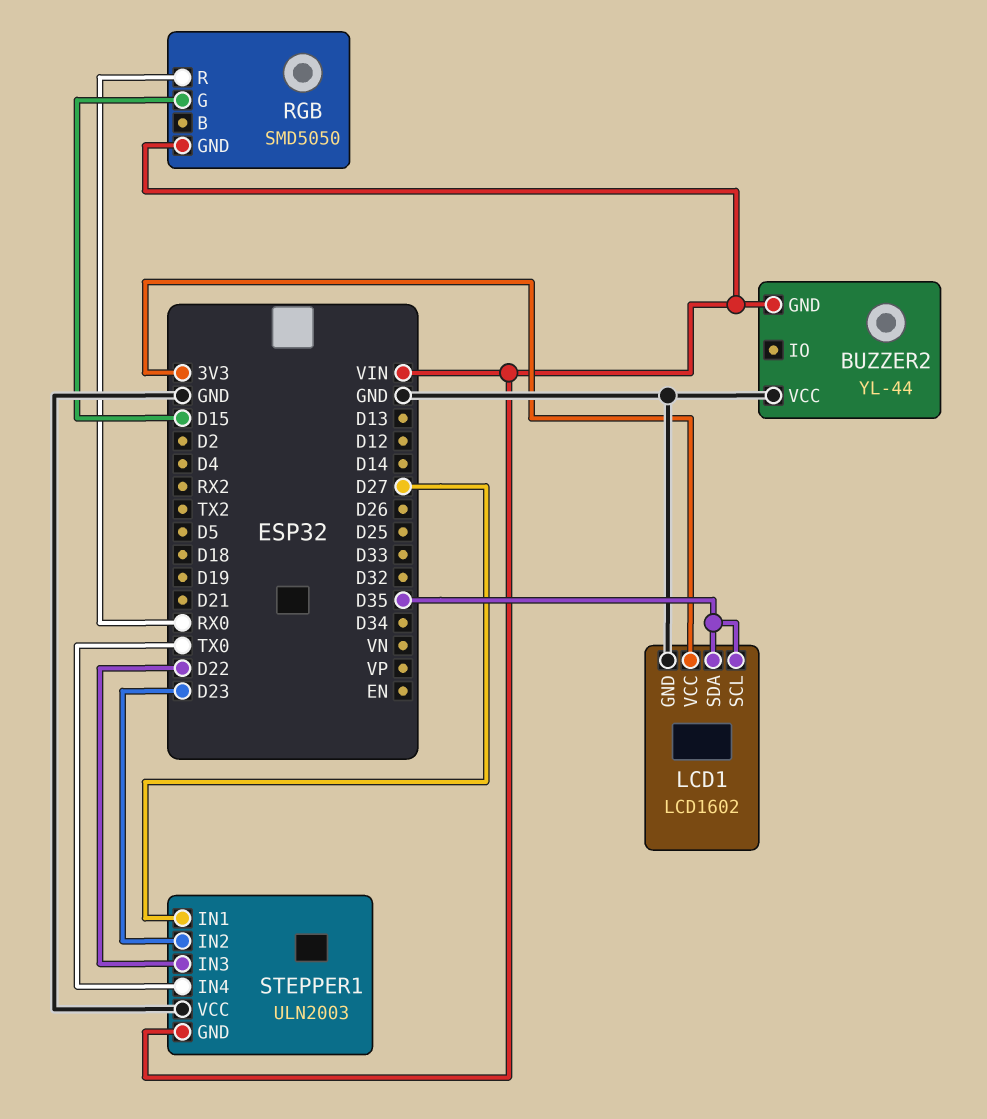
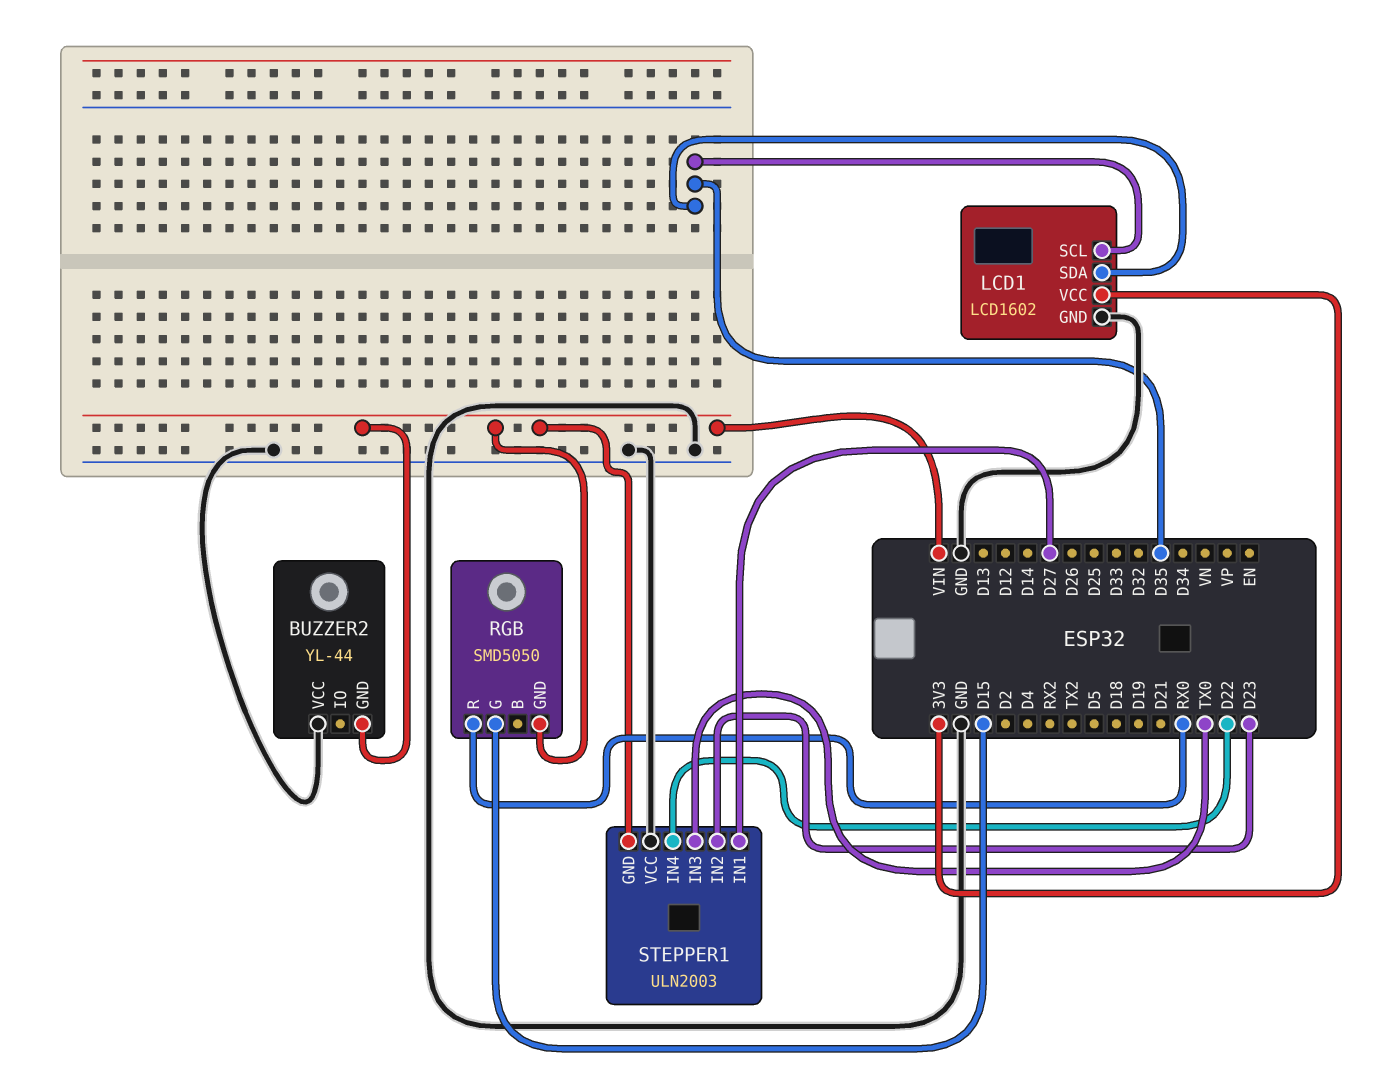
STEPPER1 pin IN3: D22 -> TX0
STEPPER1 pin IN4: TX0 -> D22

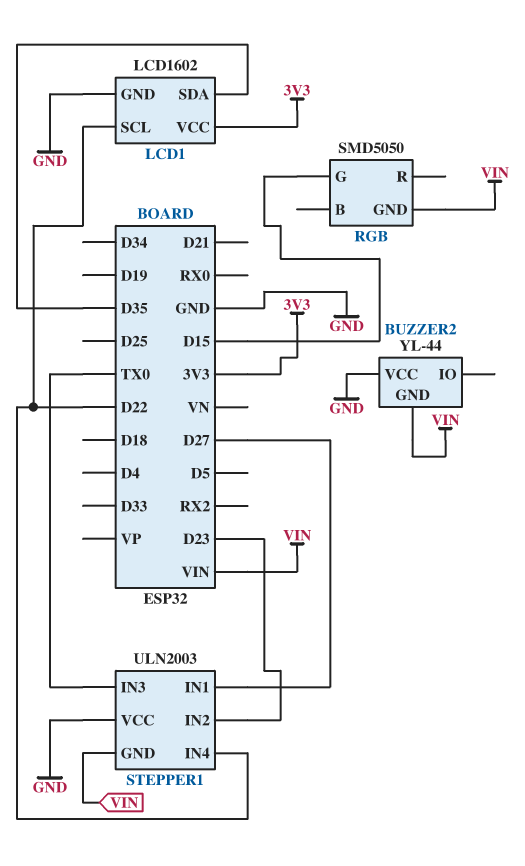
LCD1 pin SCL: D35 -> D22
RGB pin R: RX0 -> none

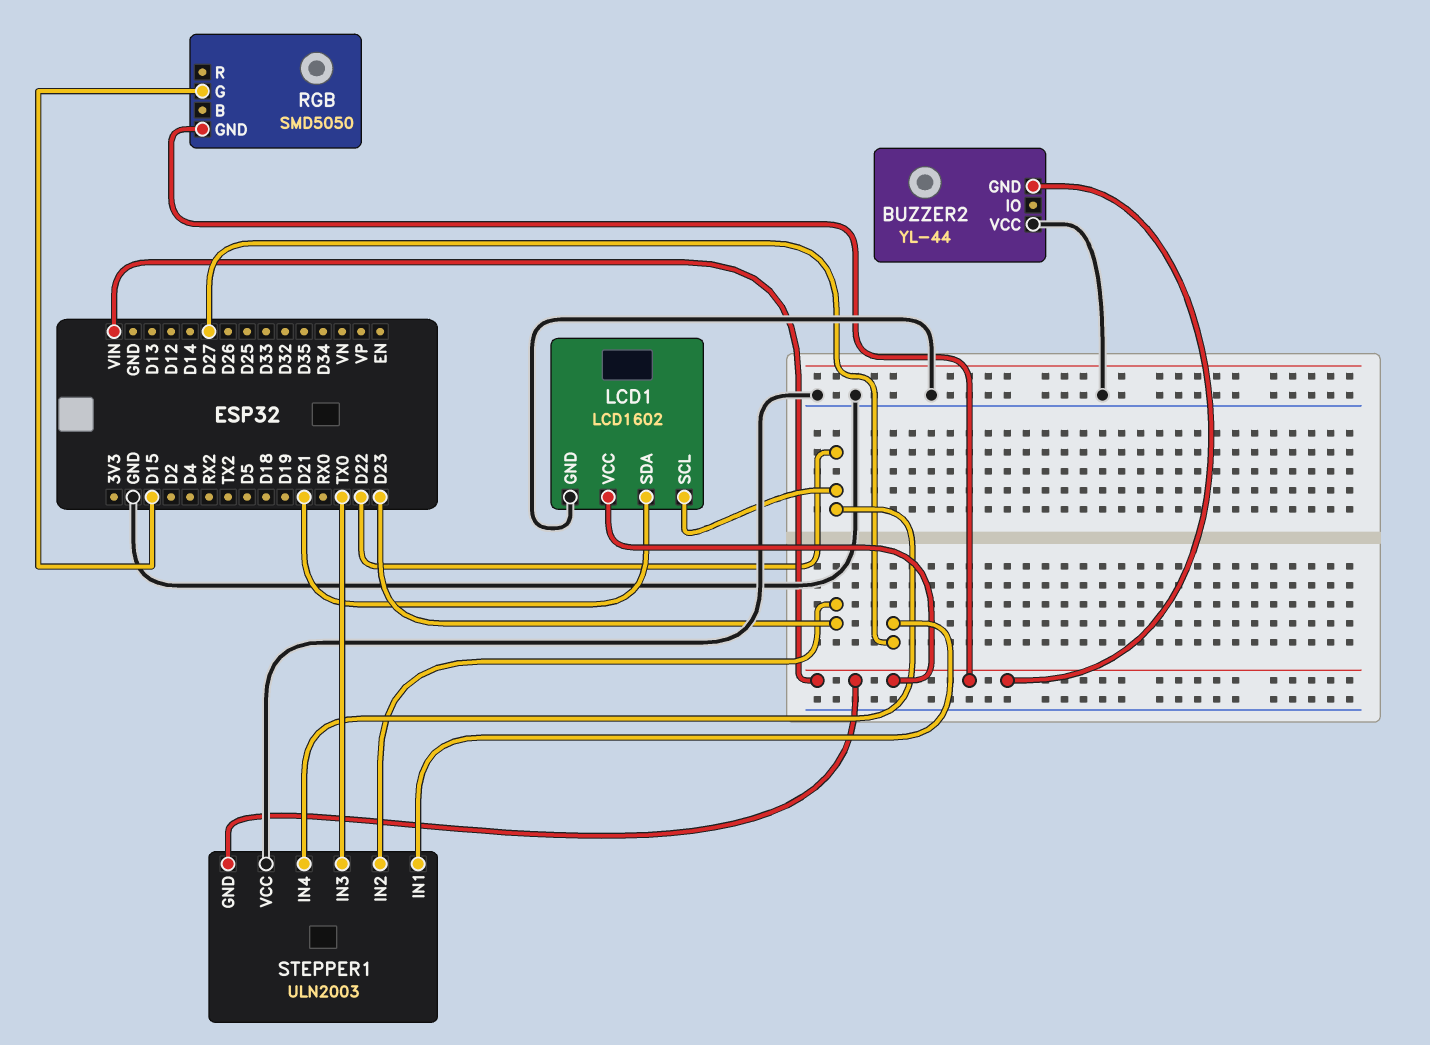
LCD1 pin SDA: D35 -> D21
LCD1 pin VCC: 3V3 -> VIN

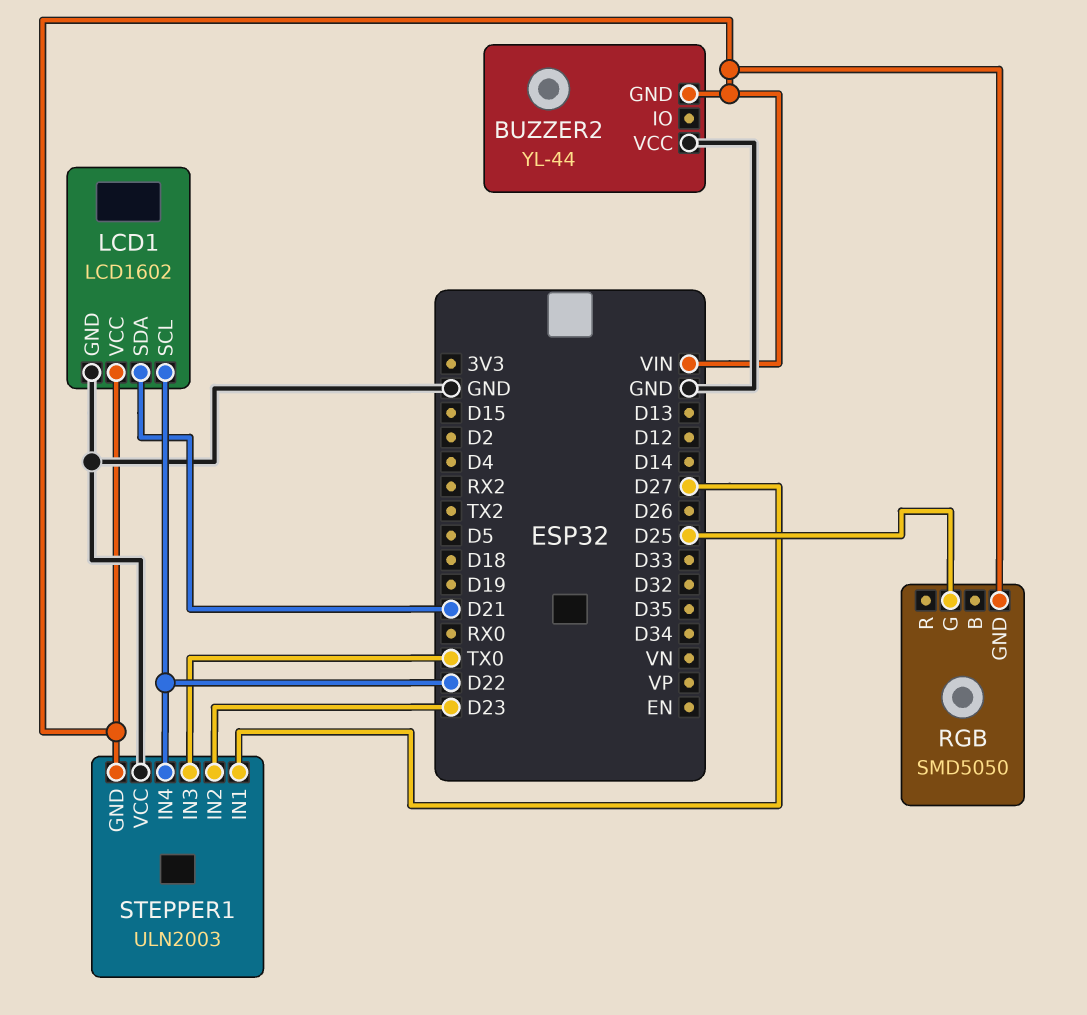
RGB pin G: D15 -> D25

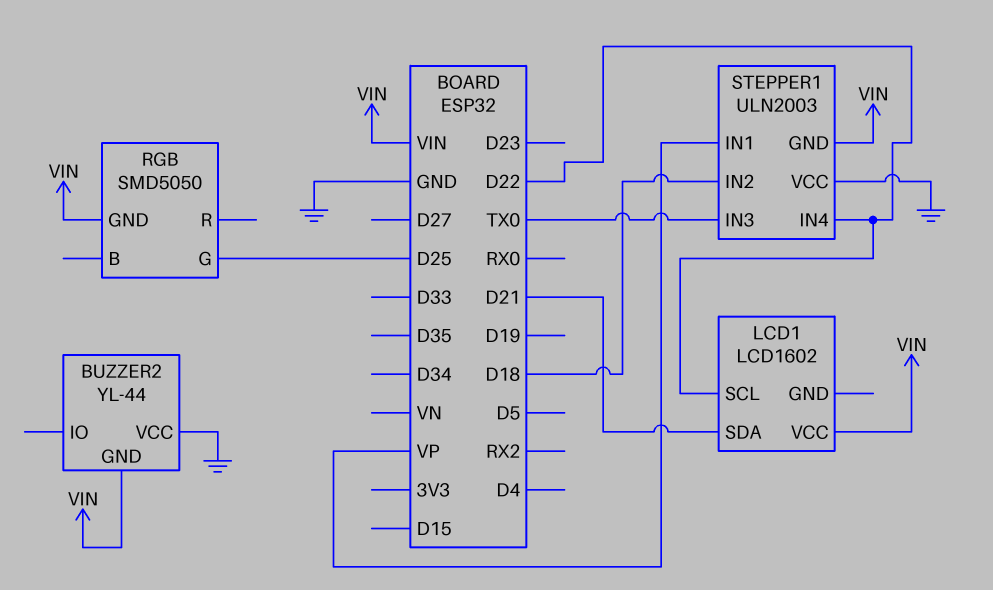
LCD1 pin GND: GND -> none
STEPPER1 pin IN1: D27 -> VP
STEPPER1 pin IN2: D23 -> D18

